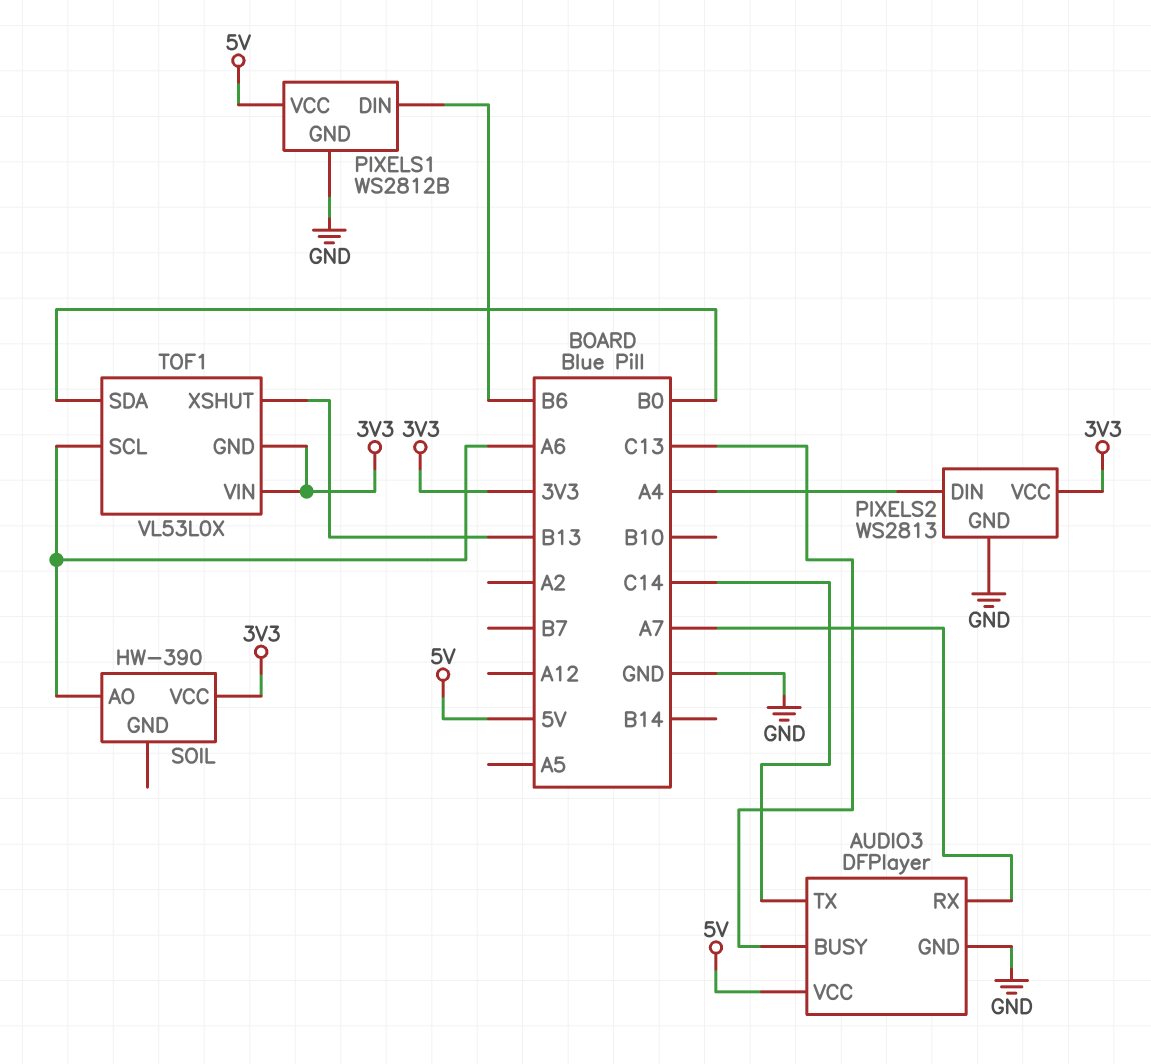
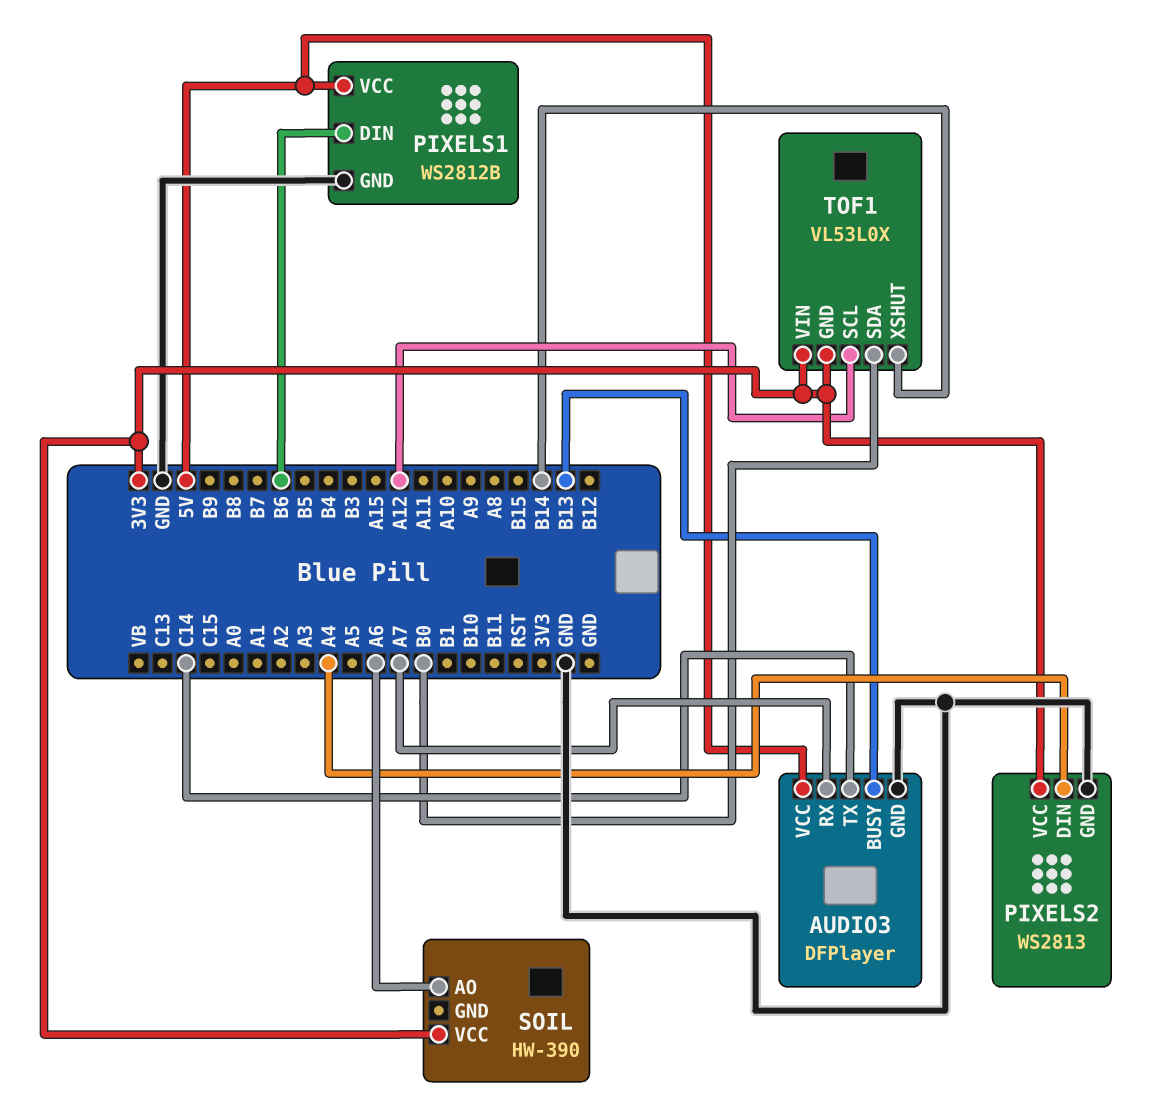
AUDIO3 pin BUSY: C13 -> B13
TOF1 pin SCL: A6 -> A12
TOF1 pin XSHUT: B13 -> B14

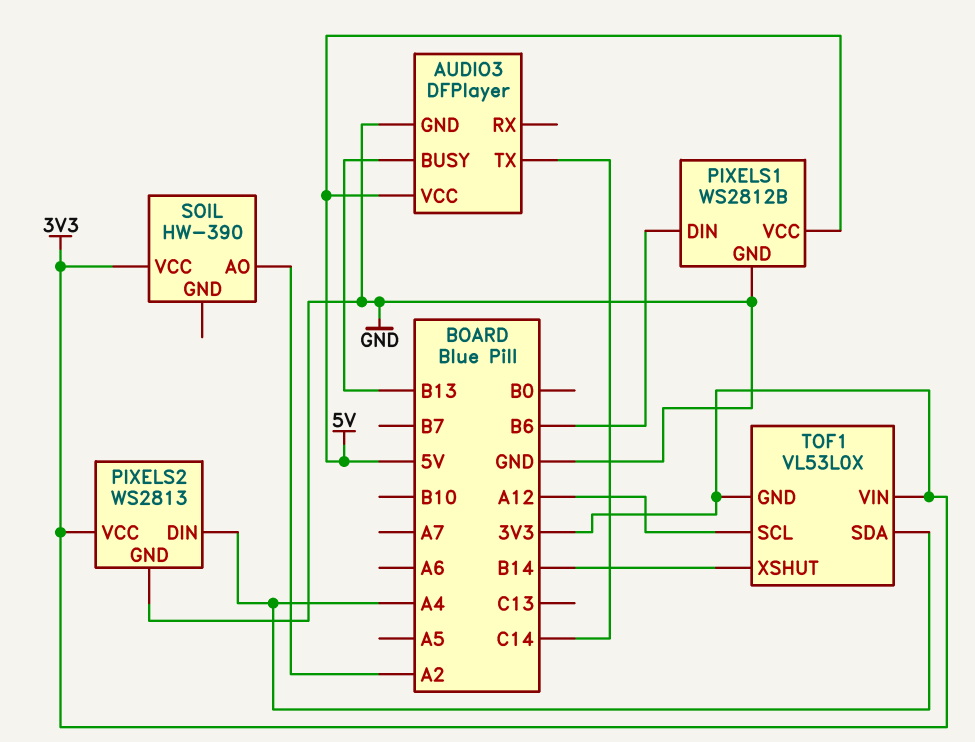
AUDIO3 pin RX: A7 -> none
SOIL pin AO: A6 -> A2
TOF1 pin SDA: B0 -> A4

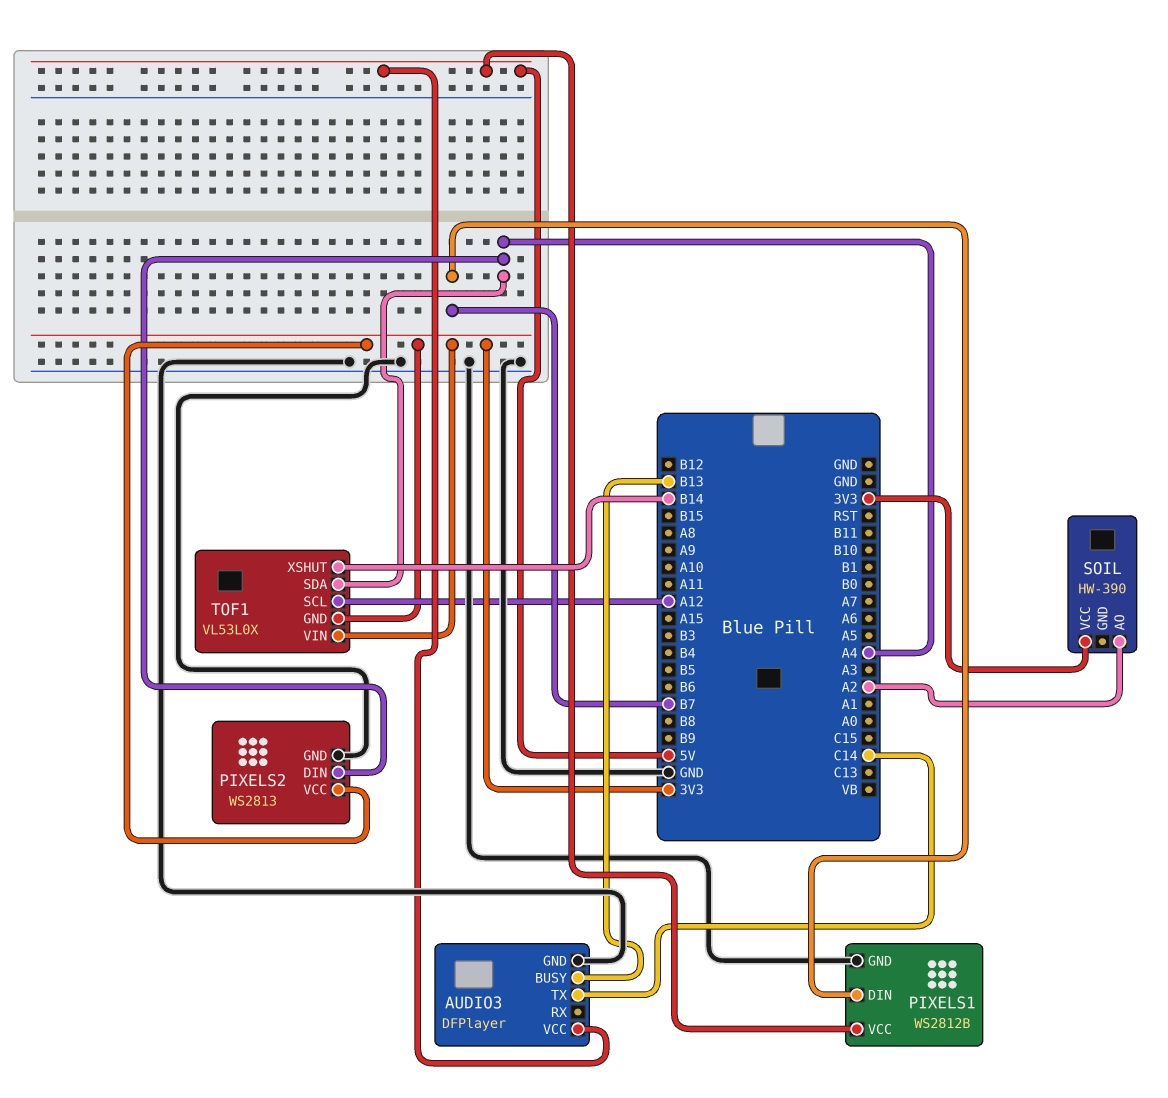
PIXELS1 pin DIN: B6 -> B7

